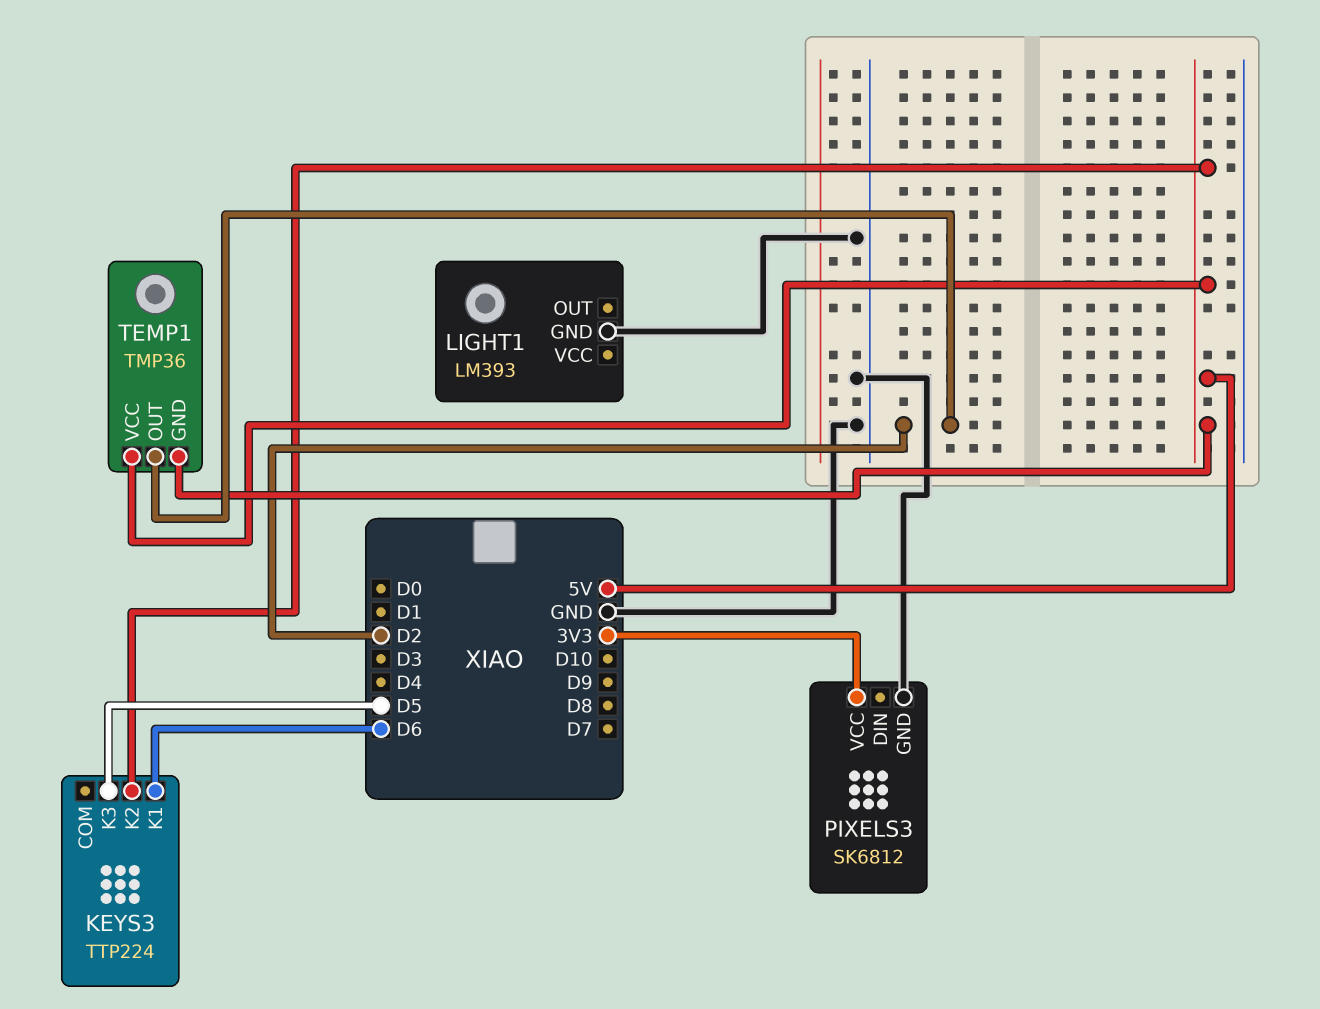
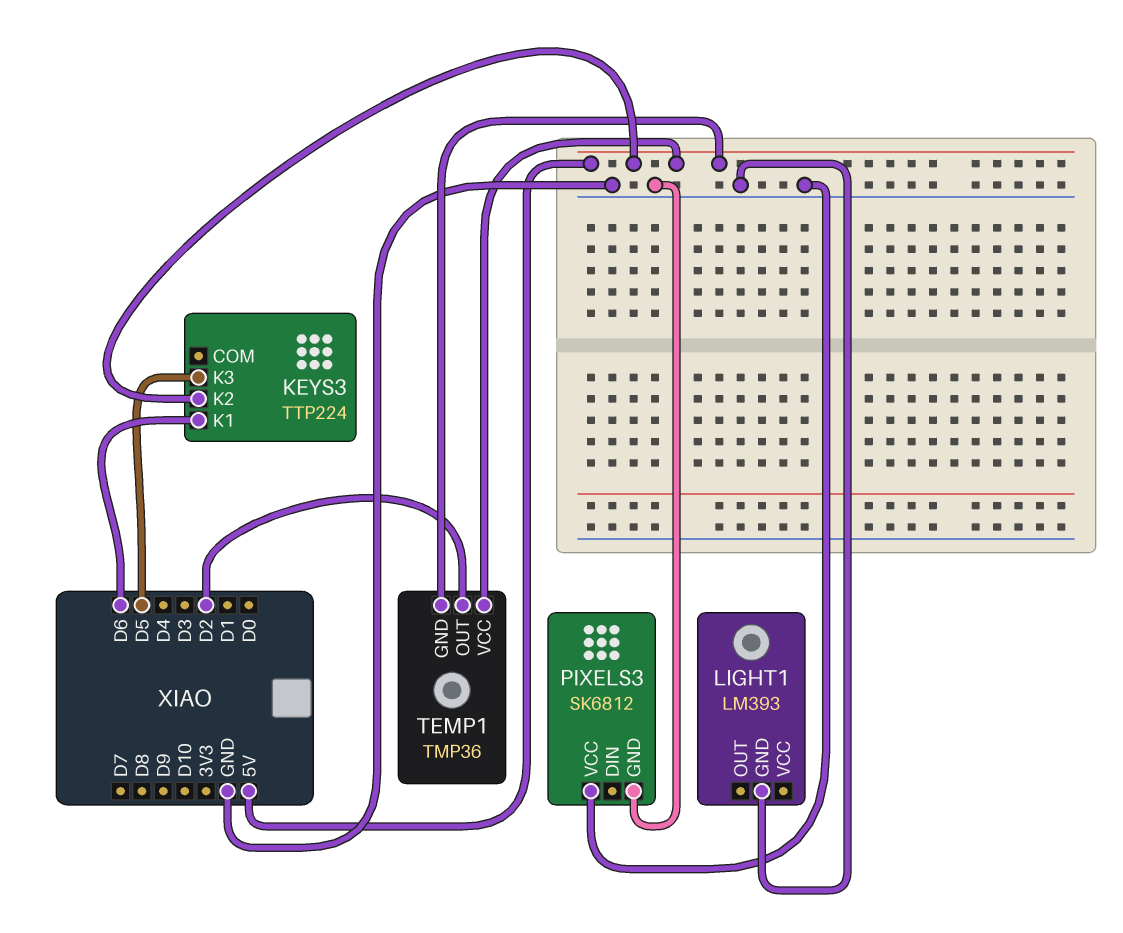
PIXELS3 pin VCC: 3V3 -> GND

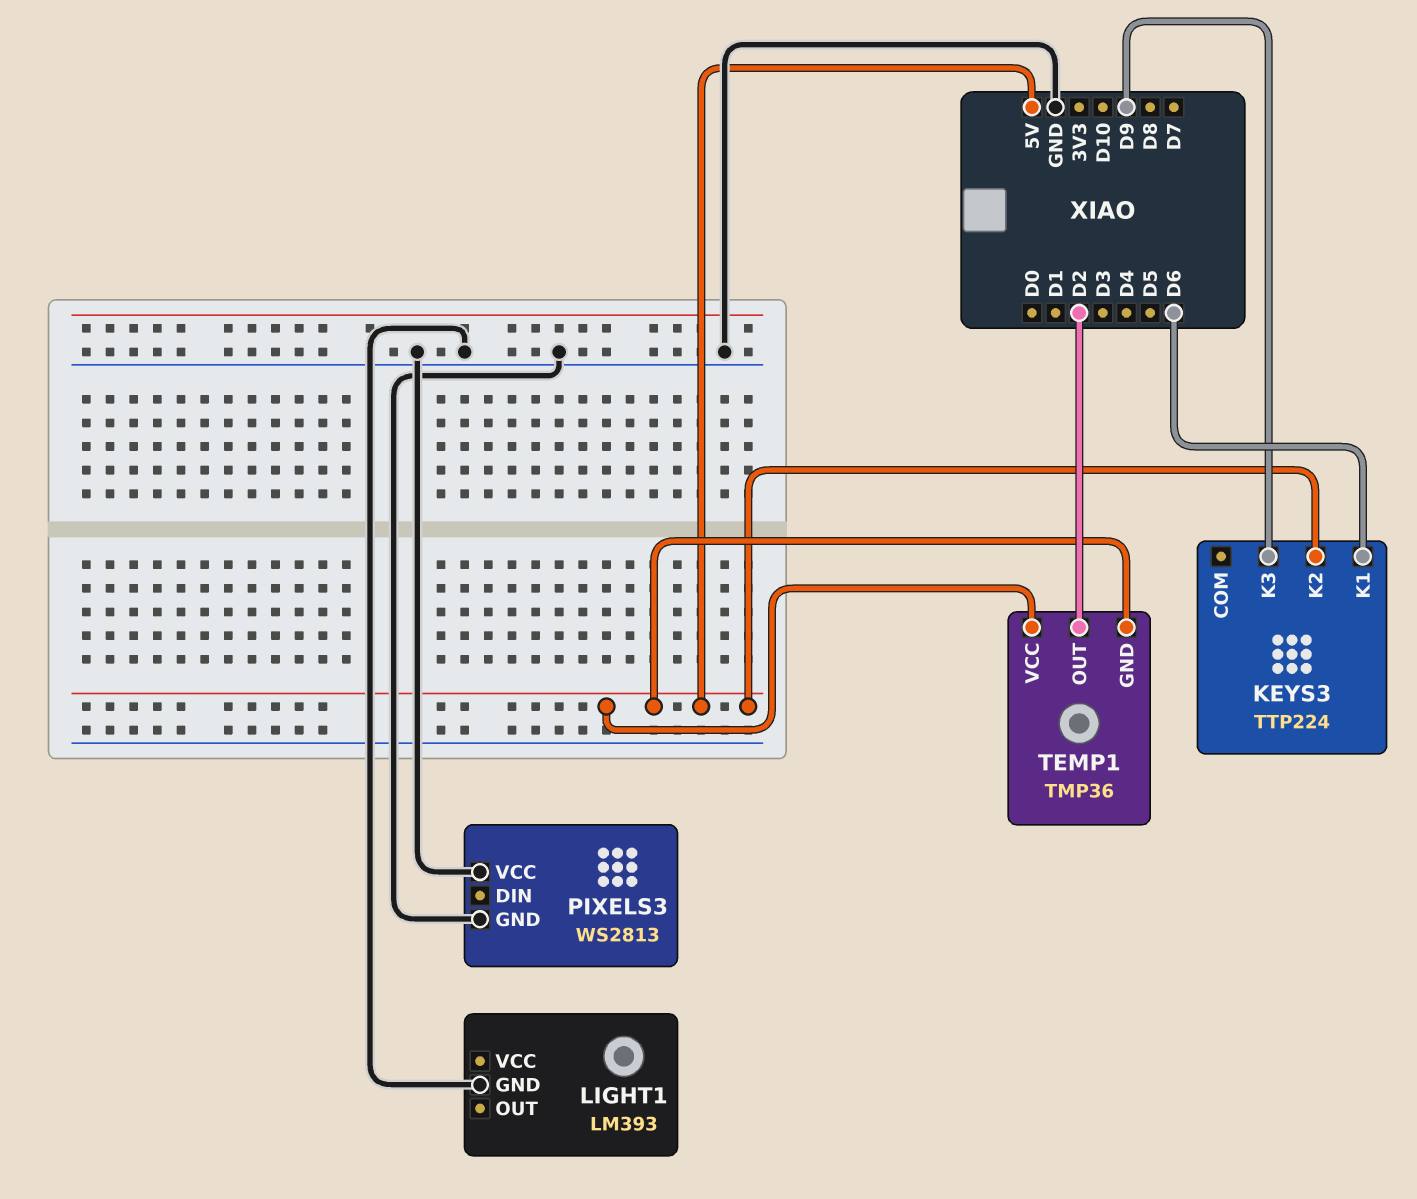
KEYS3 pin K3: D5 -> D9
PIXELS3: SK6812 -> WS2813

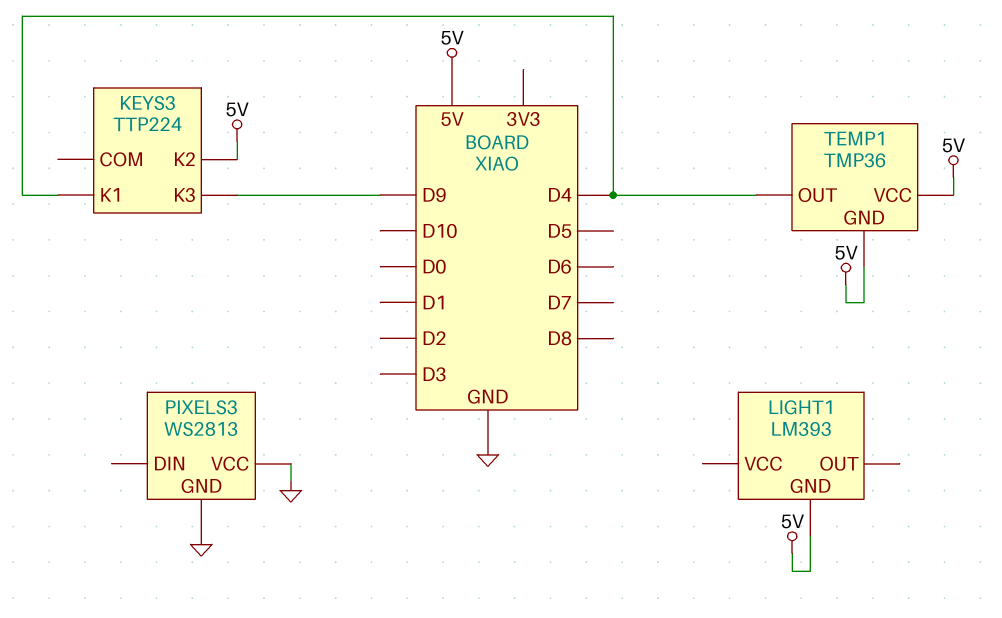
KEYS3 pin K1: D6 -> D4
LIGHT1 pin GND: GND -> 5V
TEMP1 pin OUT: D2 -> D4

